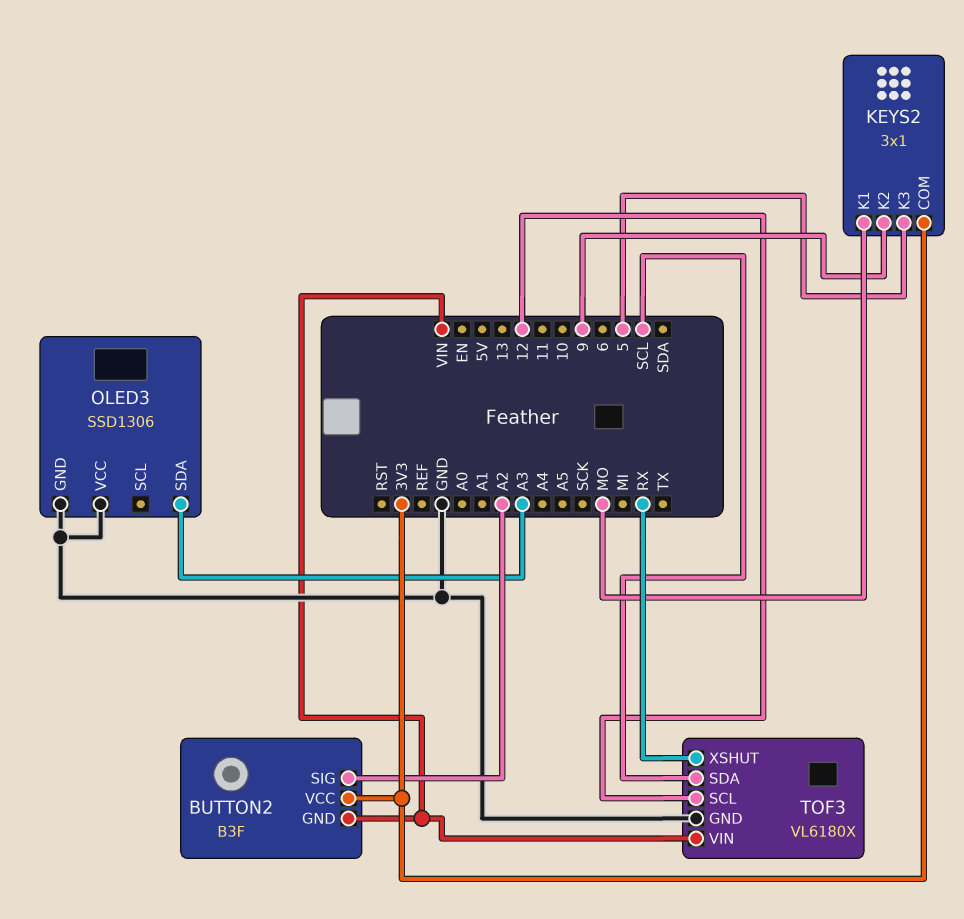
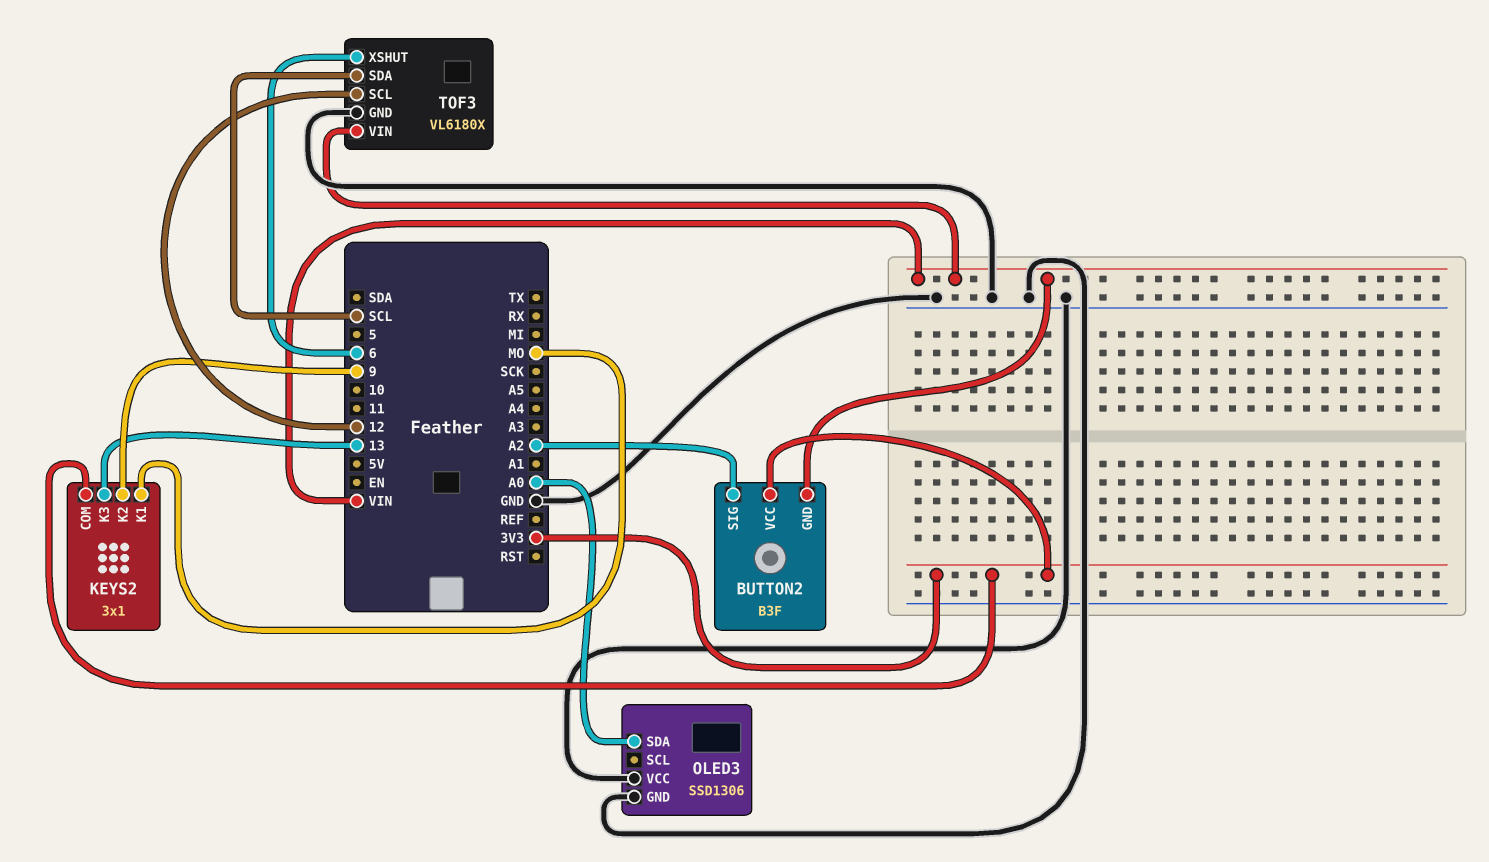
KEYS2 pin K3: 5 -> 13
OLED3 pin SDA: A3 -> A0
TOF3 pin XSHUT: RX -> 6

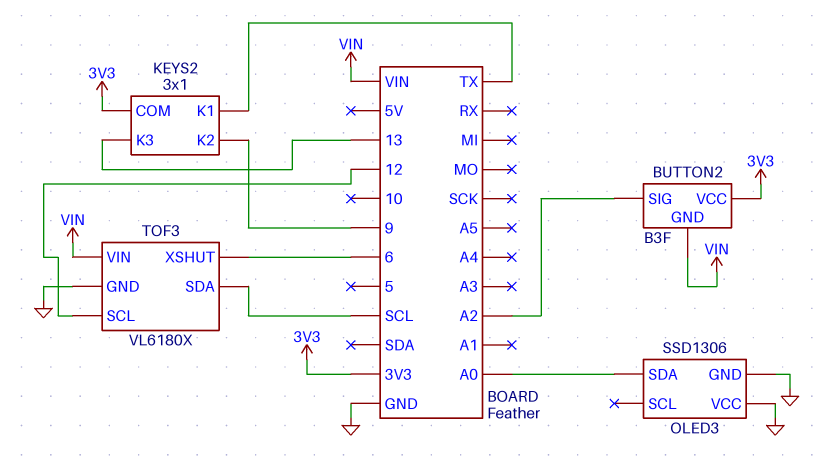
KEYS2 pin K1: MO -> TX

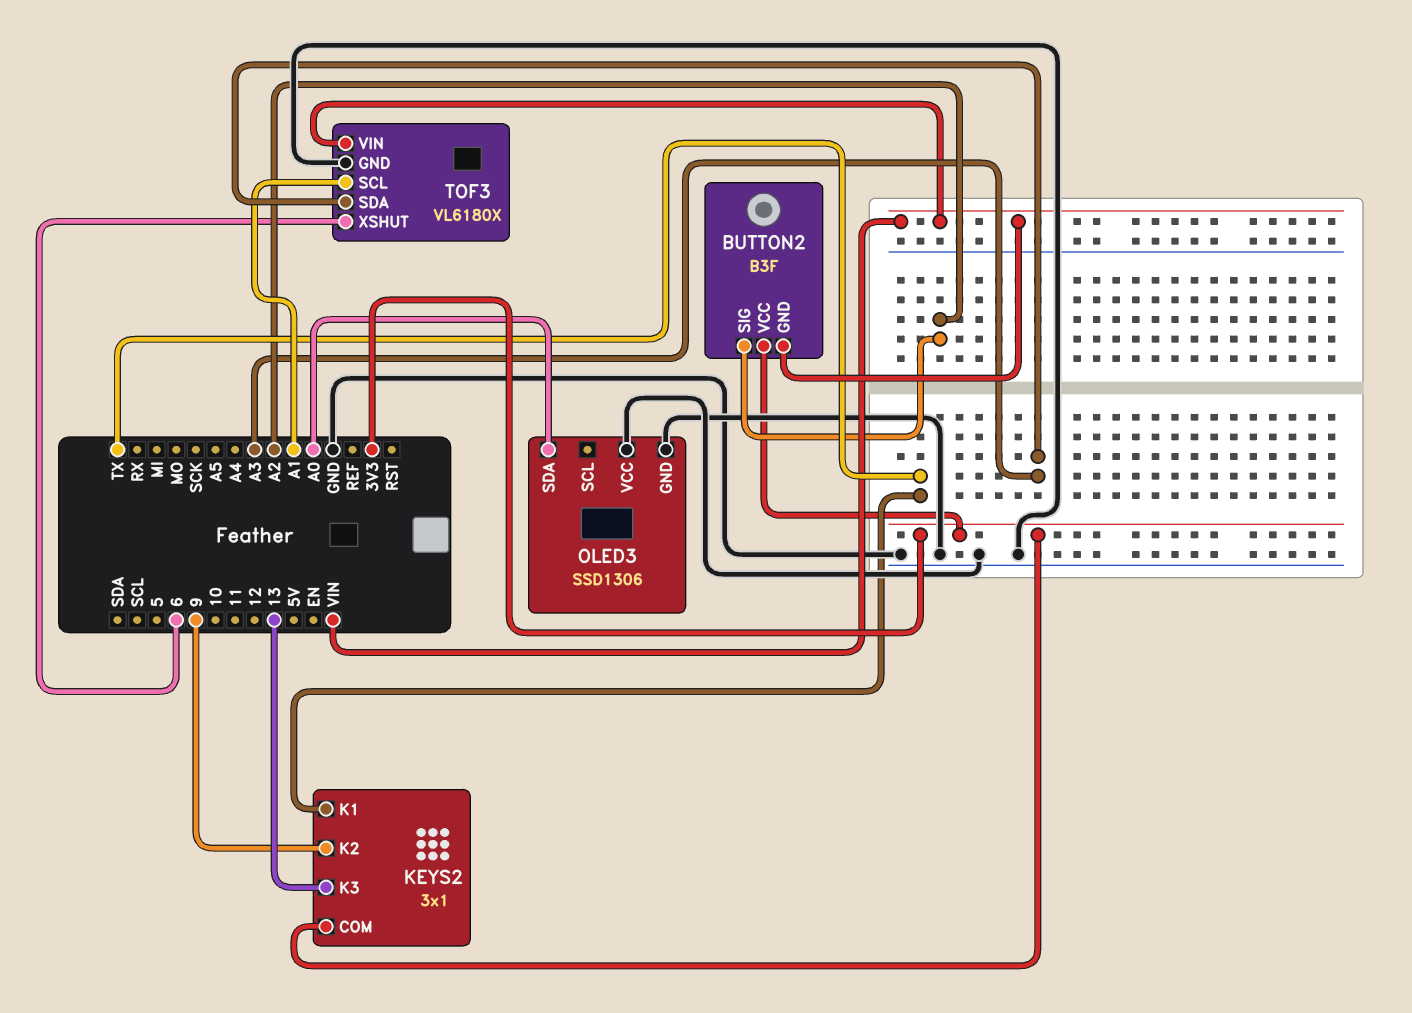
TOF3 pin SCL: 12 -> A1
TOF3 pin SDA: SCL -> A3

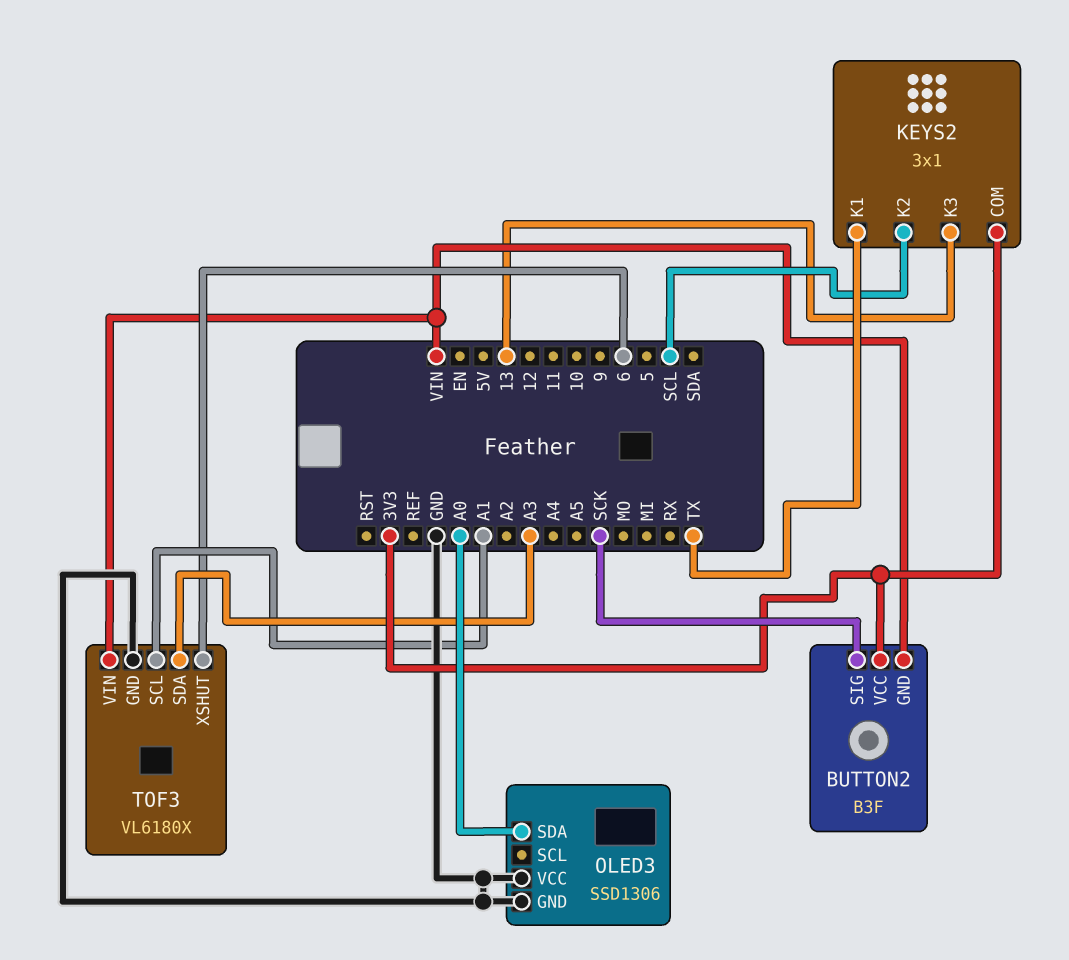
BUTTON2 pin SIG: A2 -> SCK
KEYS2 pin K2: 9 -> SCL

